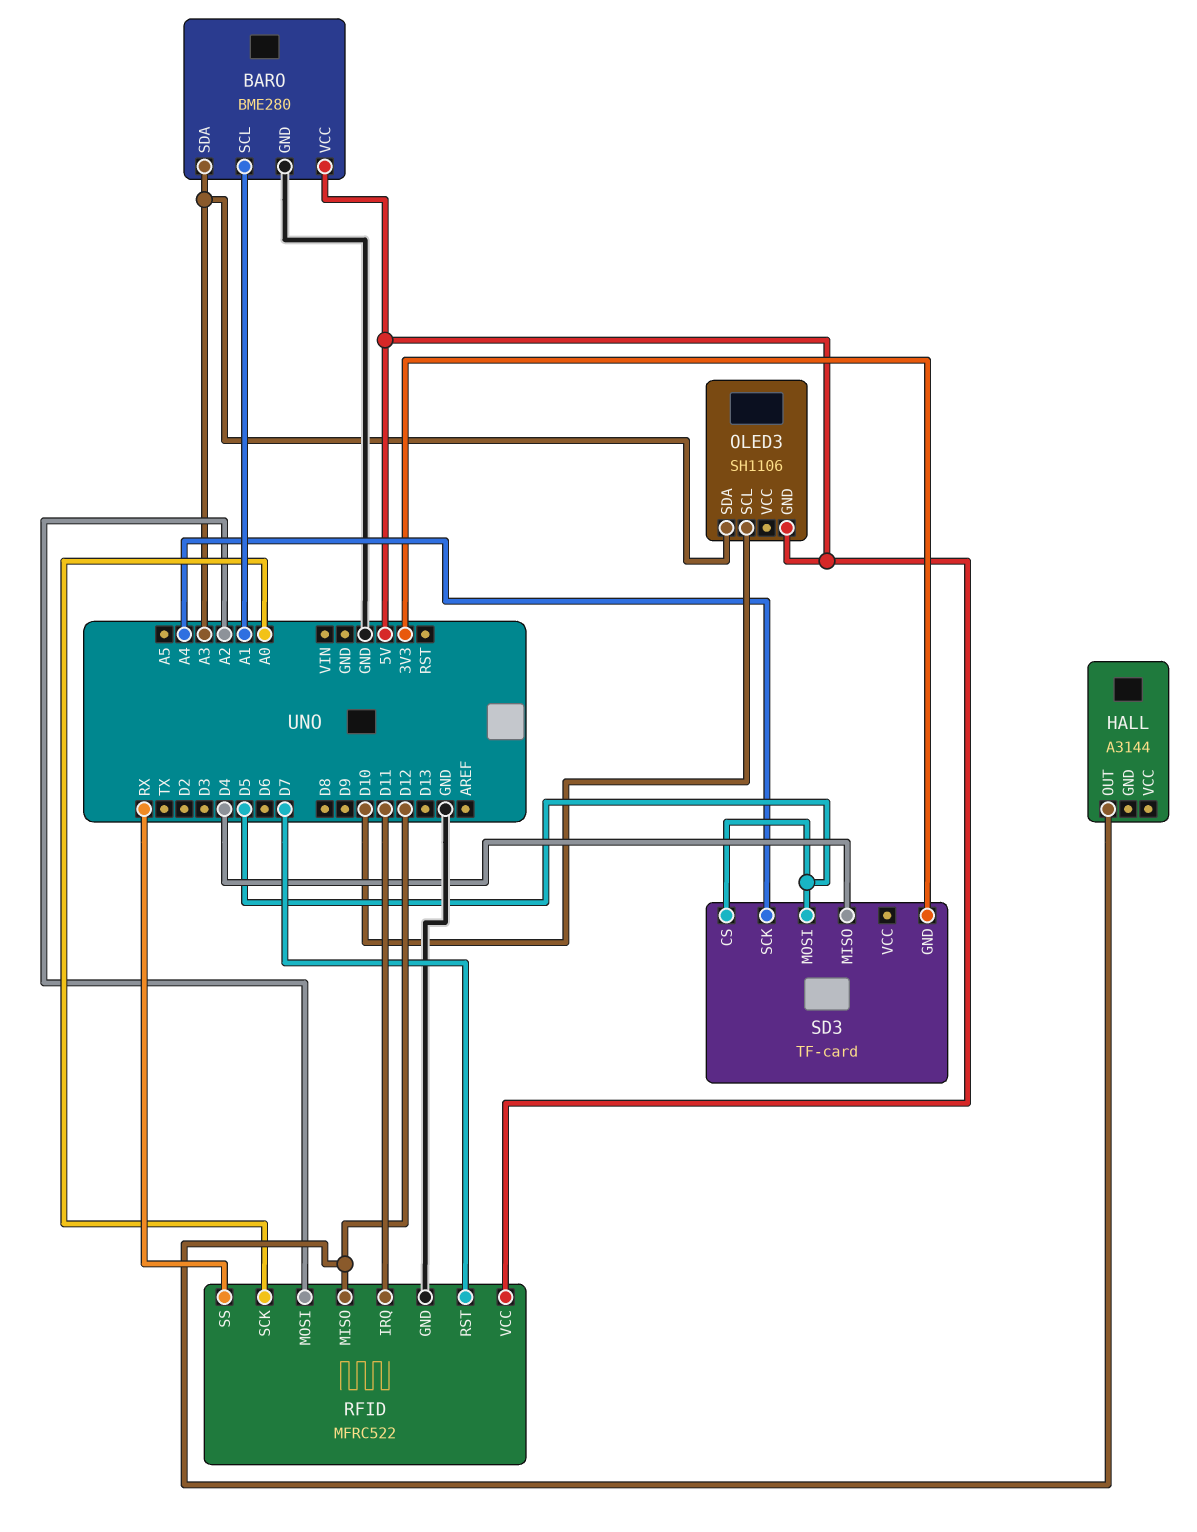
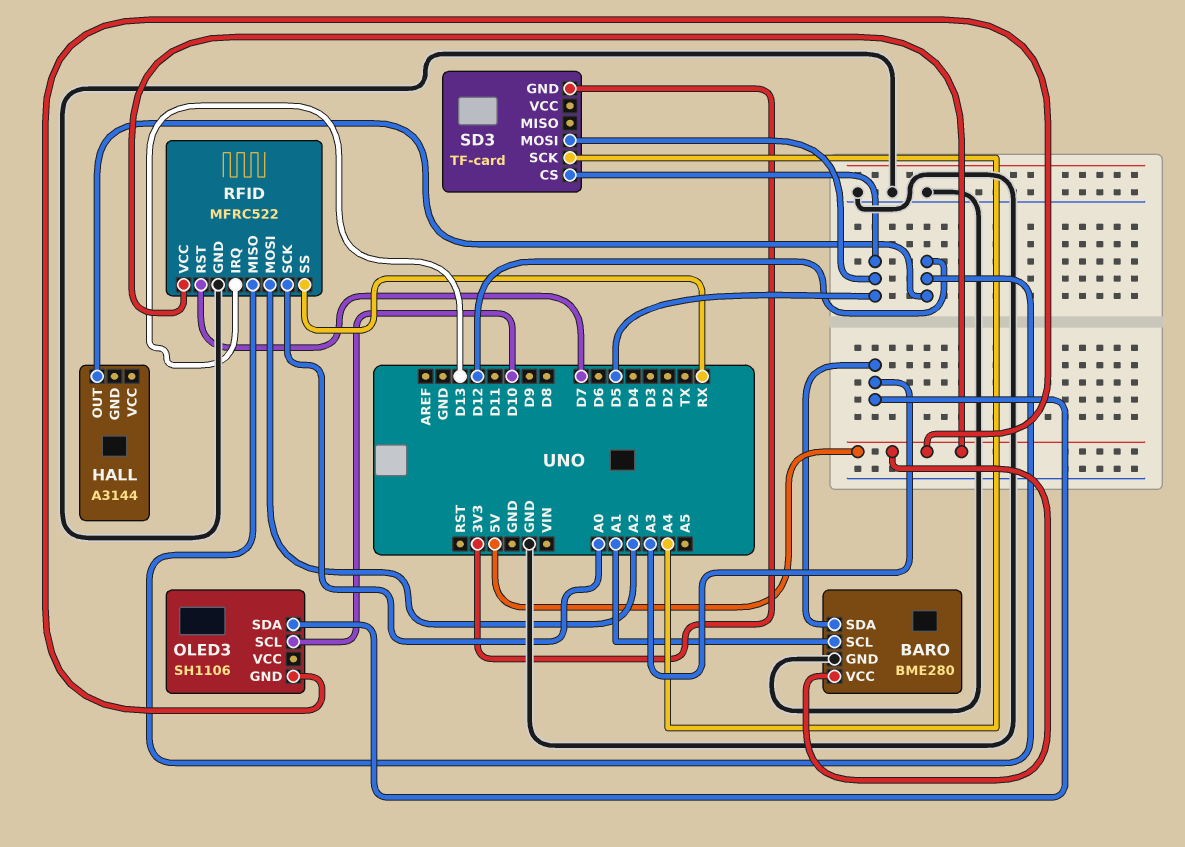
RFID pin IRQ: D11 -> D13
SD3 pin MISO: D4 -> none

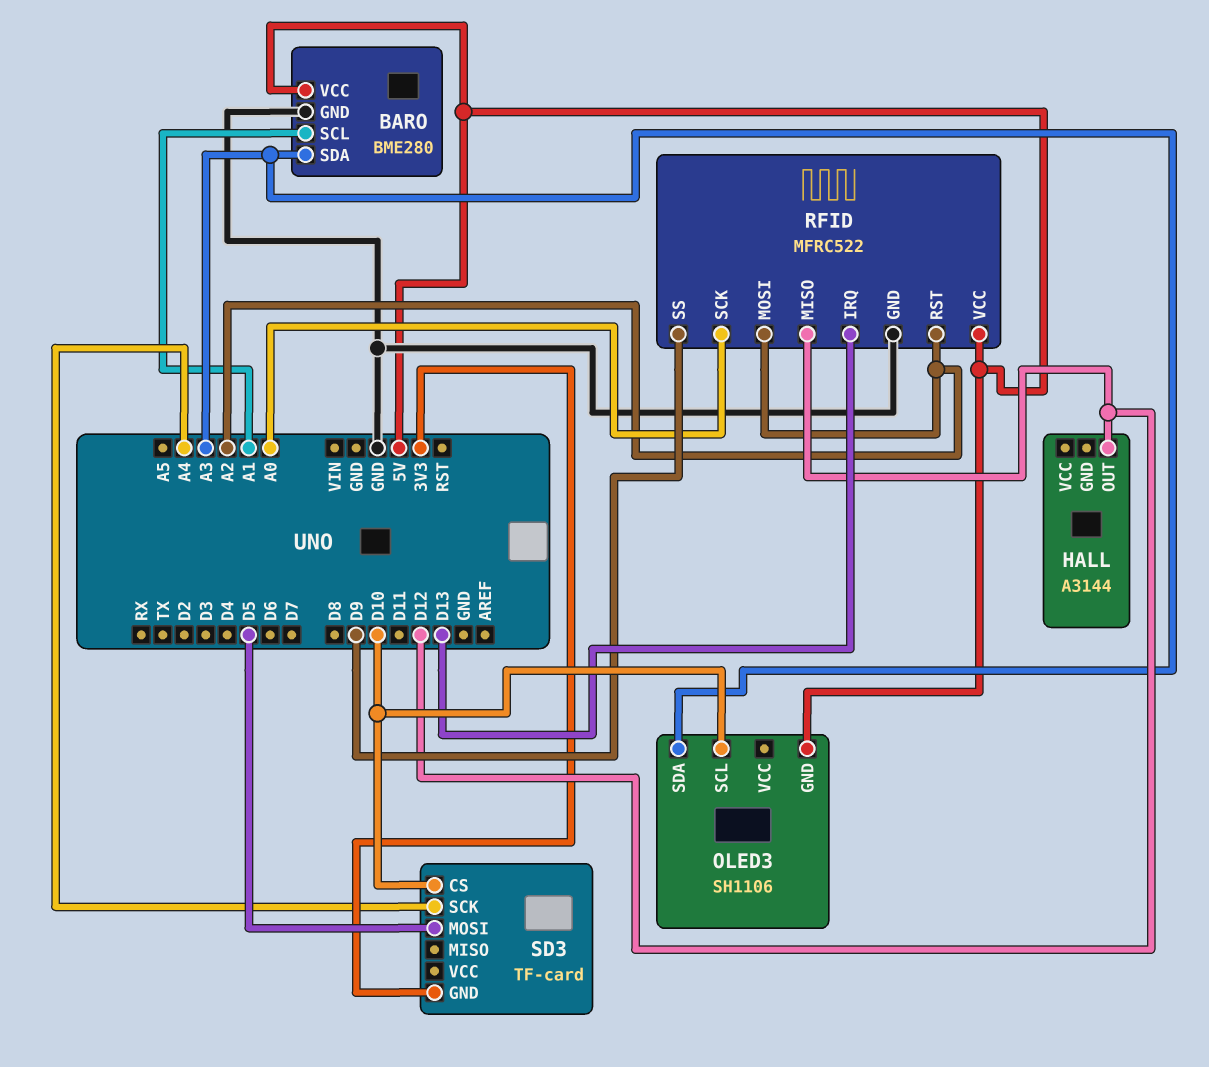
RFID pin RST: D7 -> A2
RFID pin SS: RX -> D9
SD3 pin CS: D5 -> D10

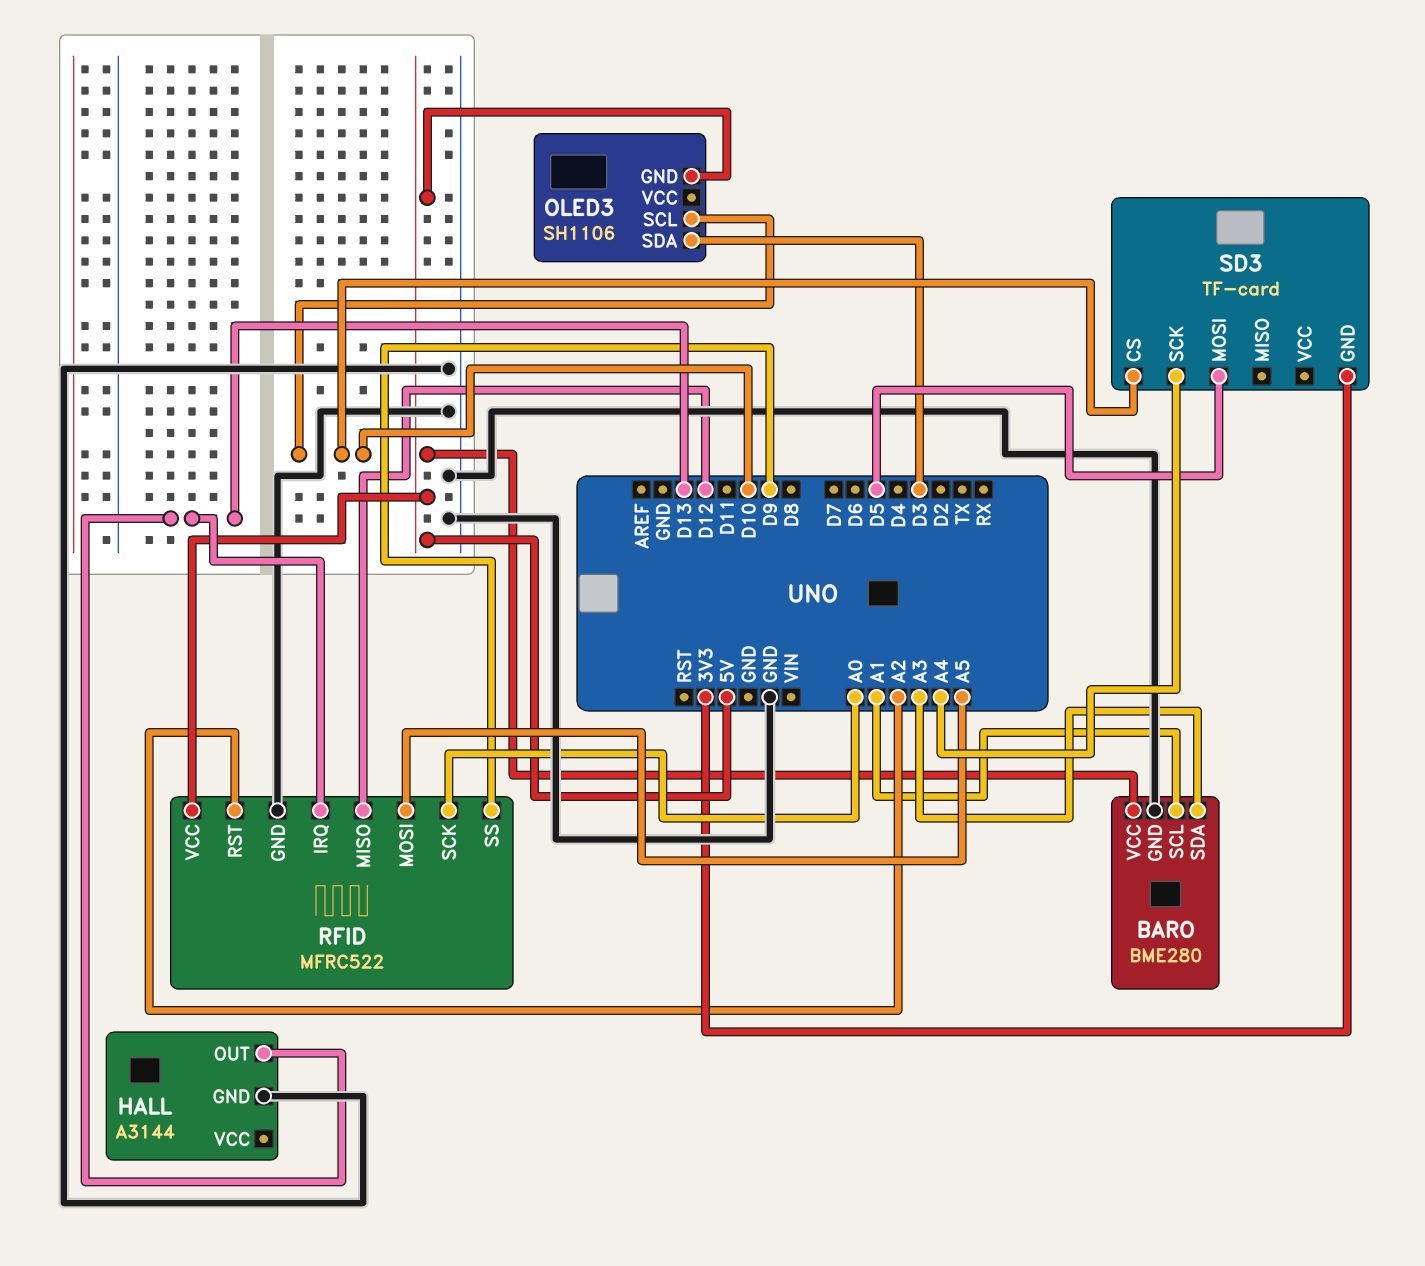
HALL pin GND: none -> GND
HALL pin OUT: D12 -> D13
OLED3 pin SDA: A3 -> D3
RFID pin MOSI: A2 -> A5

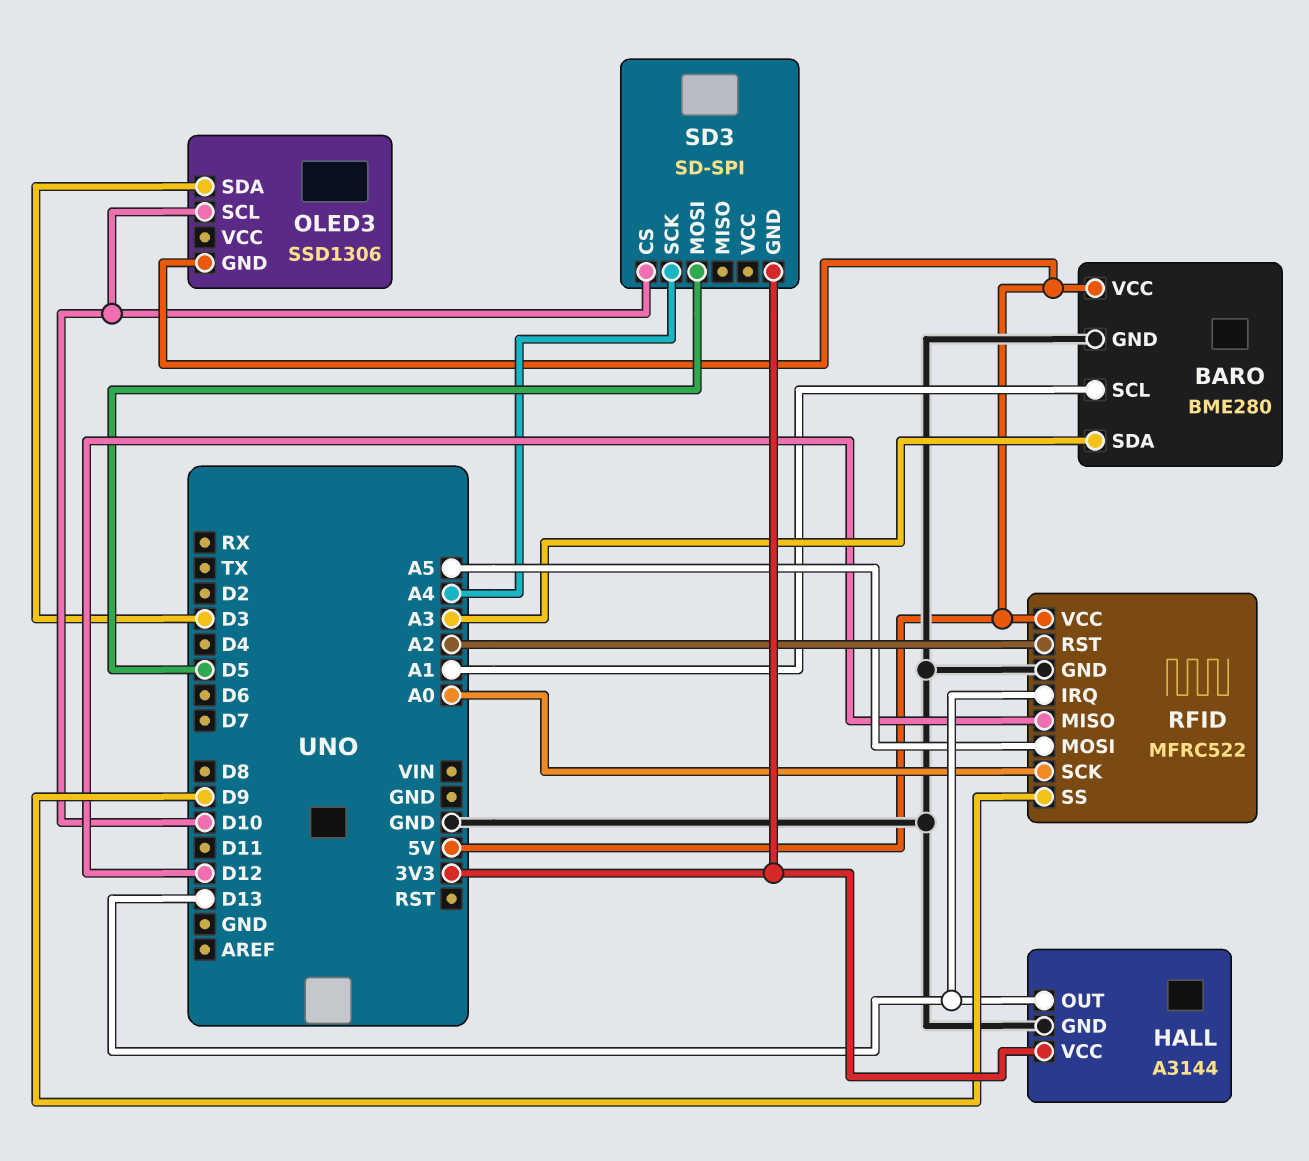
HALL pin VCC: none -> 3V3
OLED3: SH1106 -> SSD1306
SD3: TF-card -> SD-SPI

